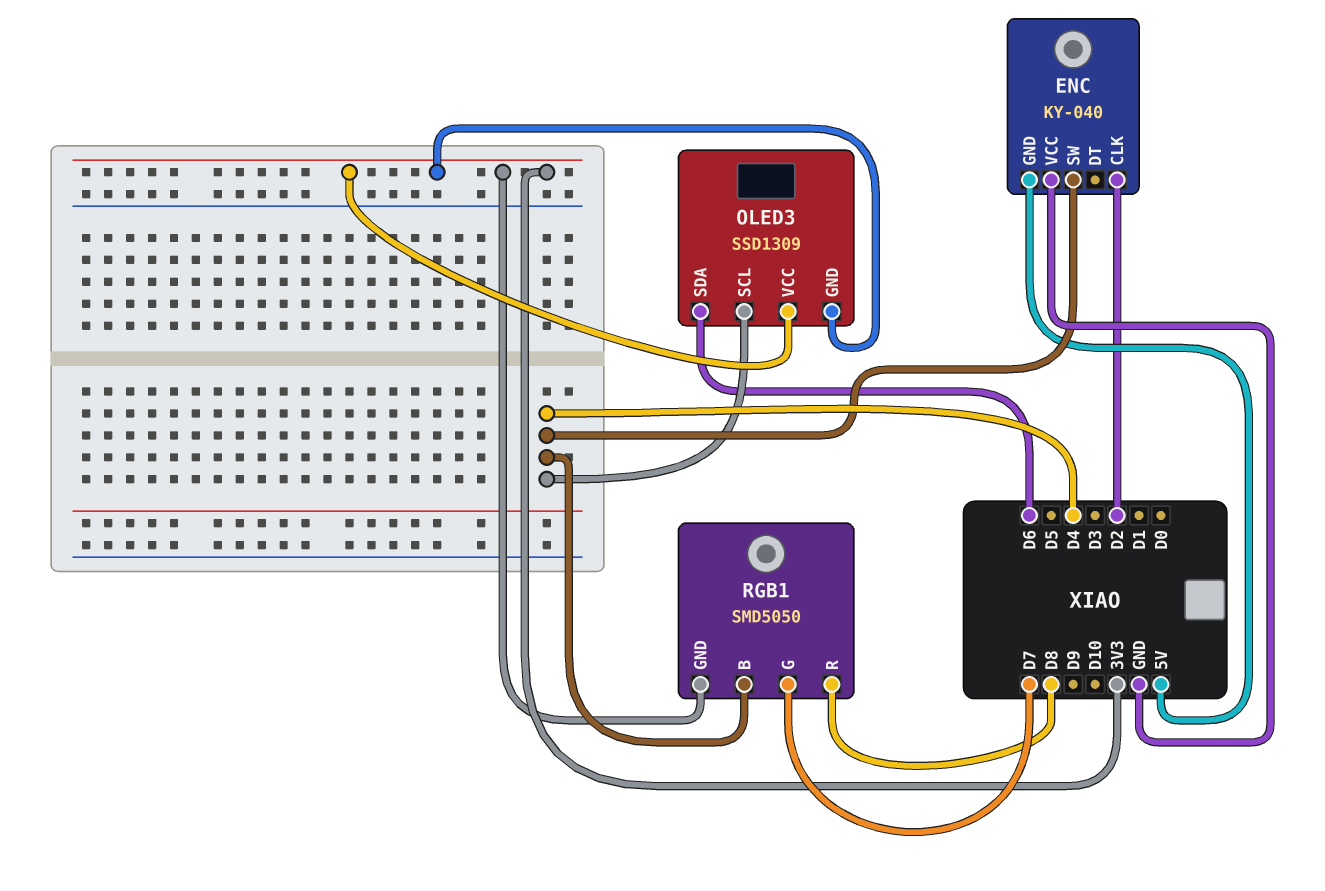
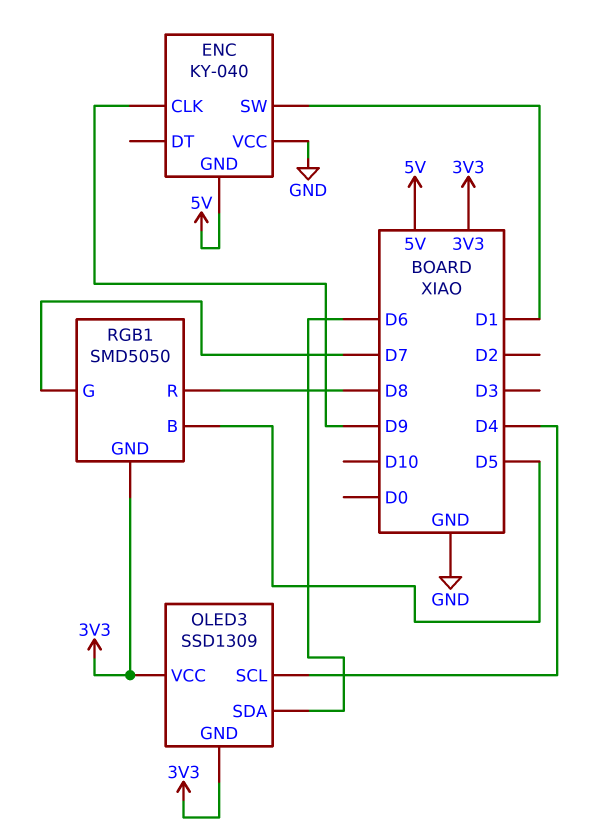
ENC pin CLK: D2 -> D9
ENC pin SW: D4 -> D1
RGB1 pin B: D4 -> D5

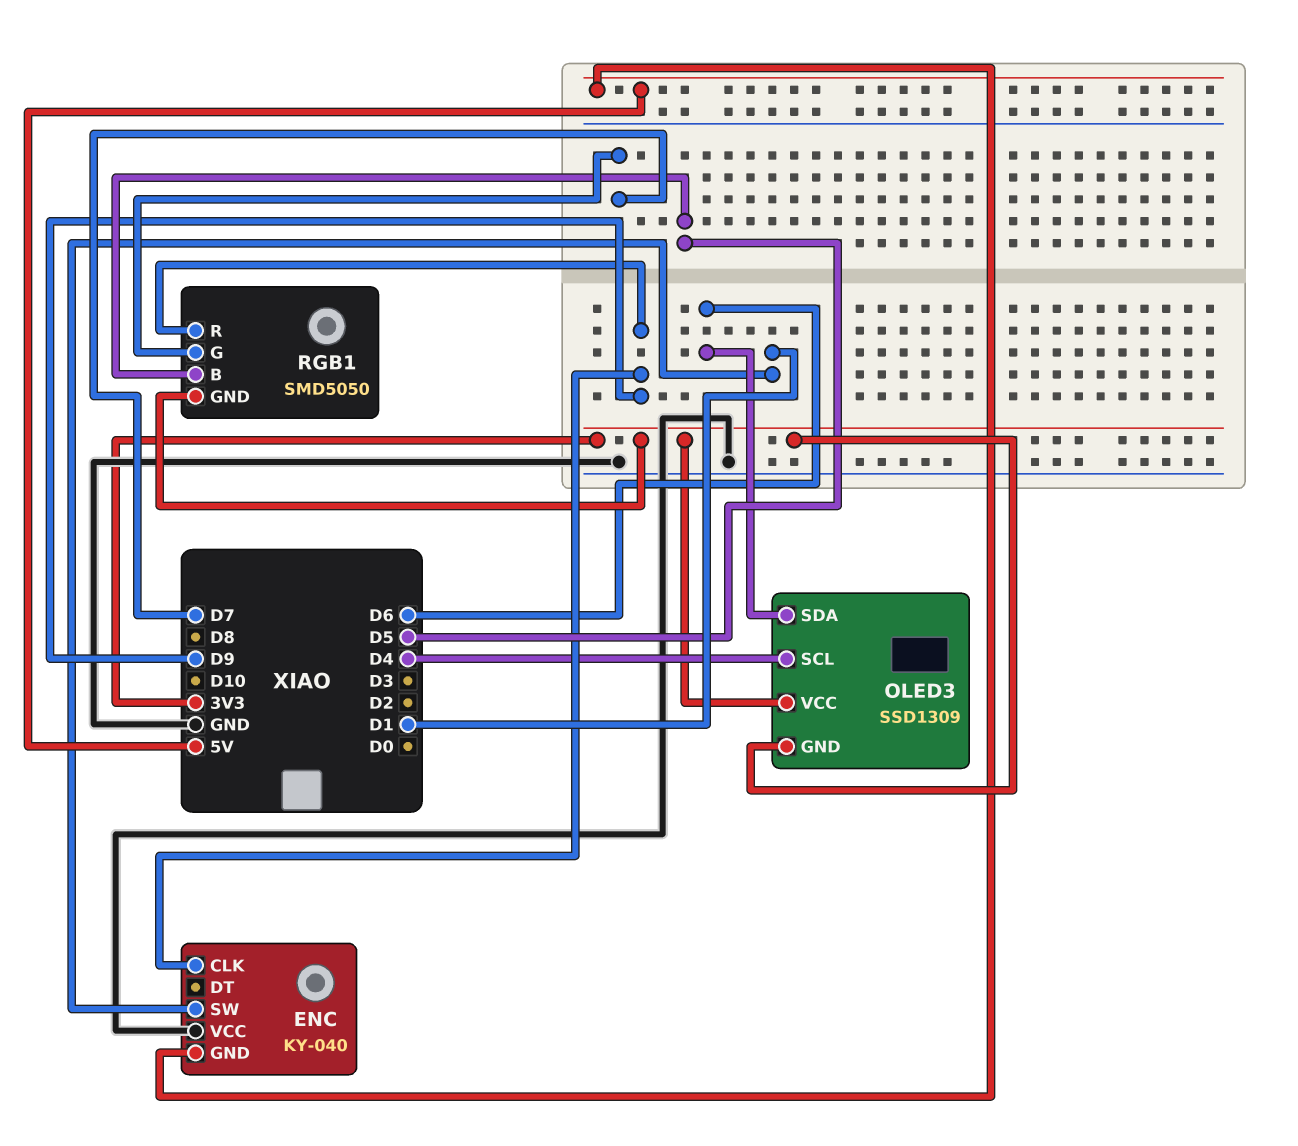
RGB1 pin R: D8 -> D9

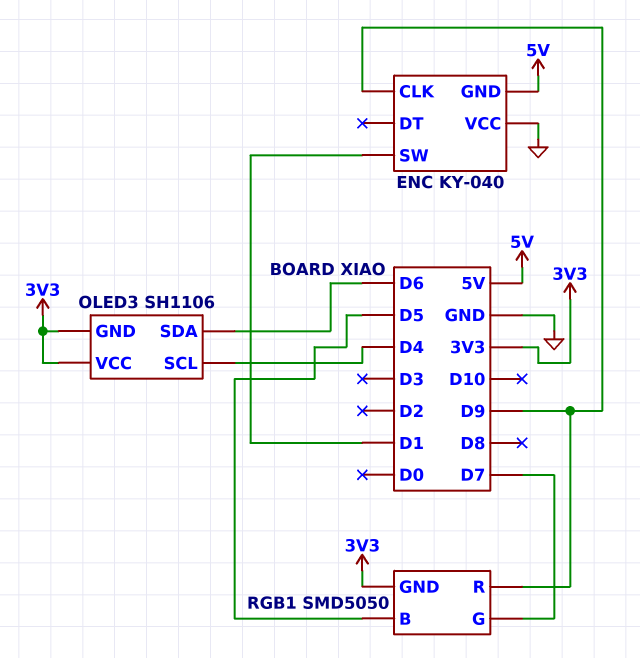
OLED3: SSD1309 -> SH1106

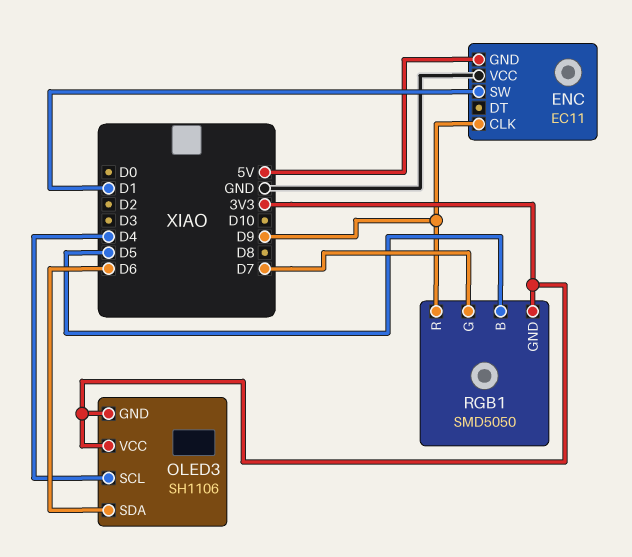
ENC: KY-040 -> EC11

